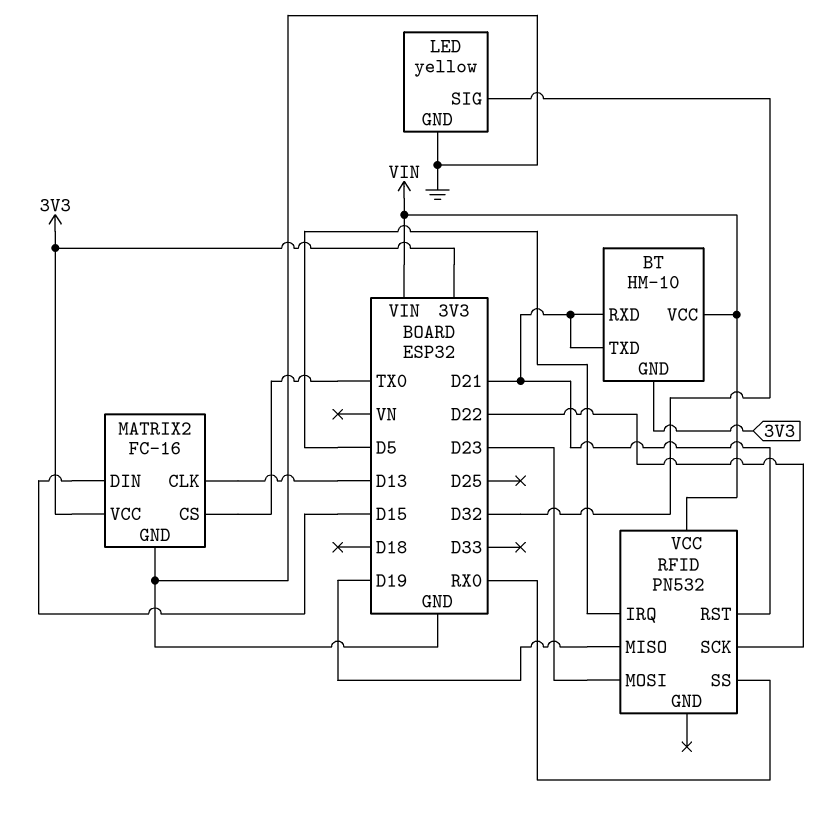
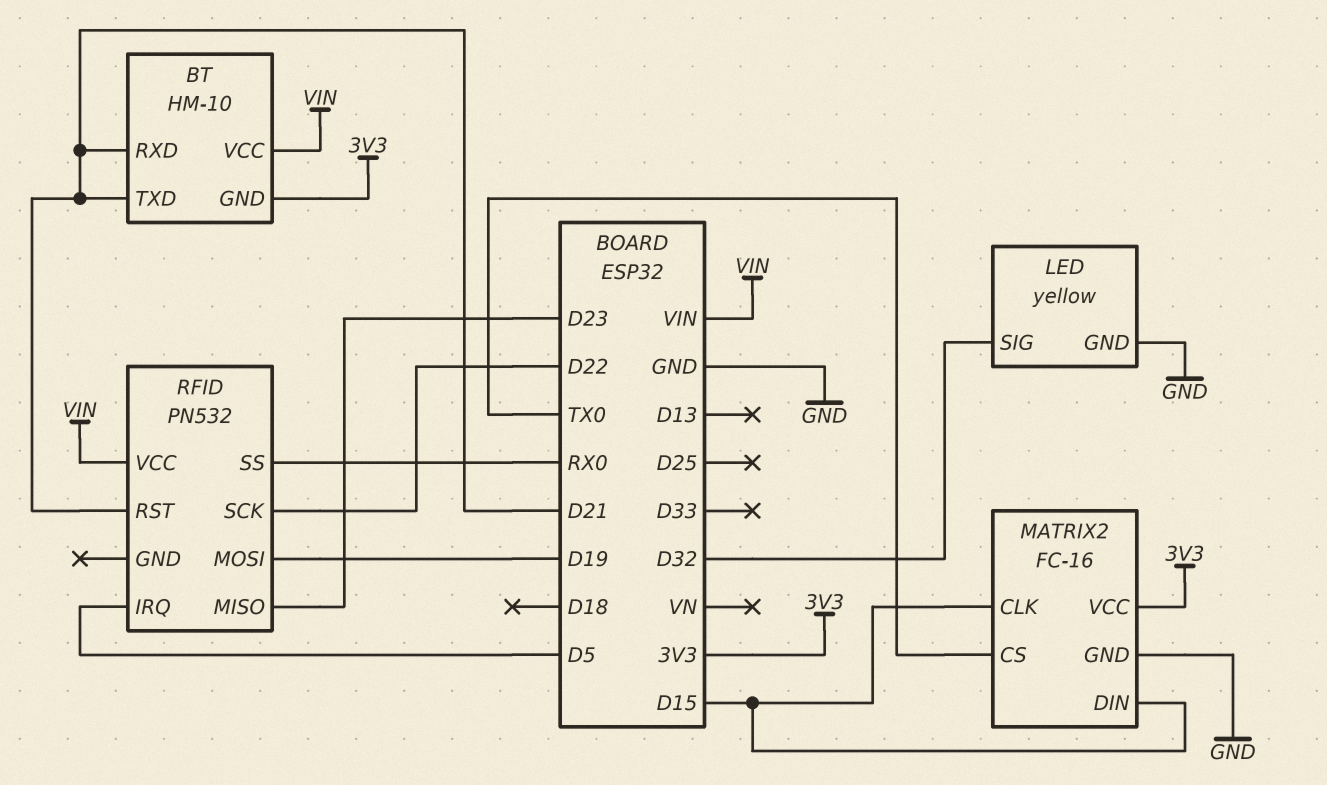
MATRIX2 pin CLK: D13 -> D15
RFID pin MISO: D19 -> D23
RFID pin MOSI: D23 -> D19

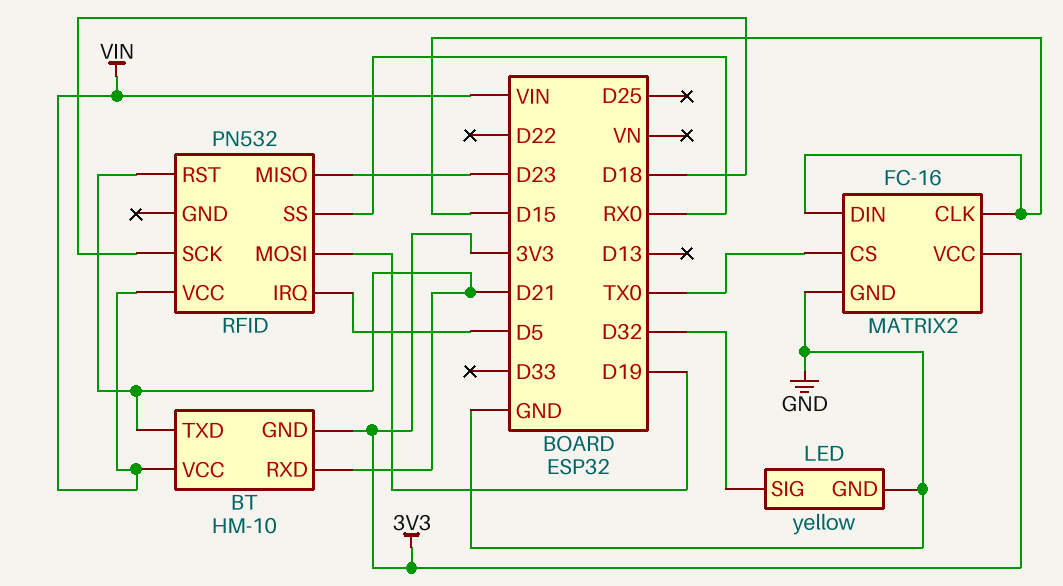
RFID pin SCK: D22 -> D18

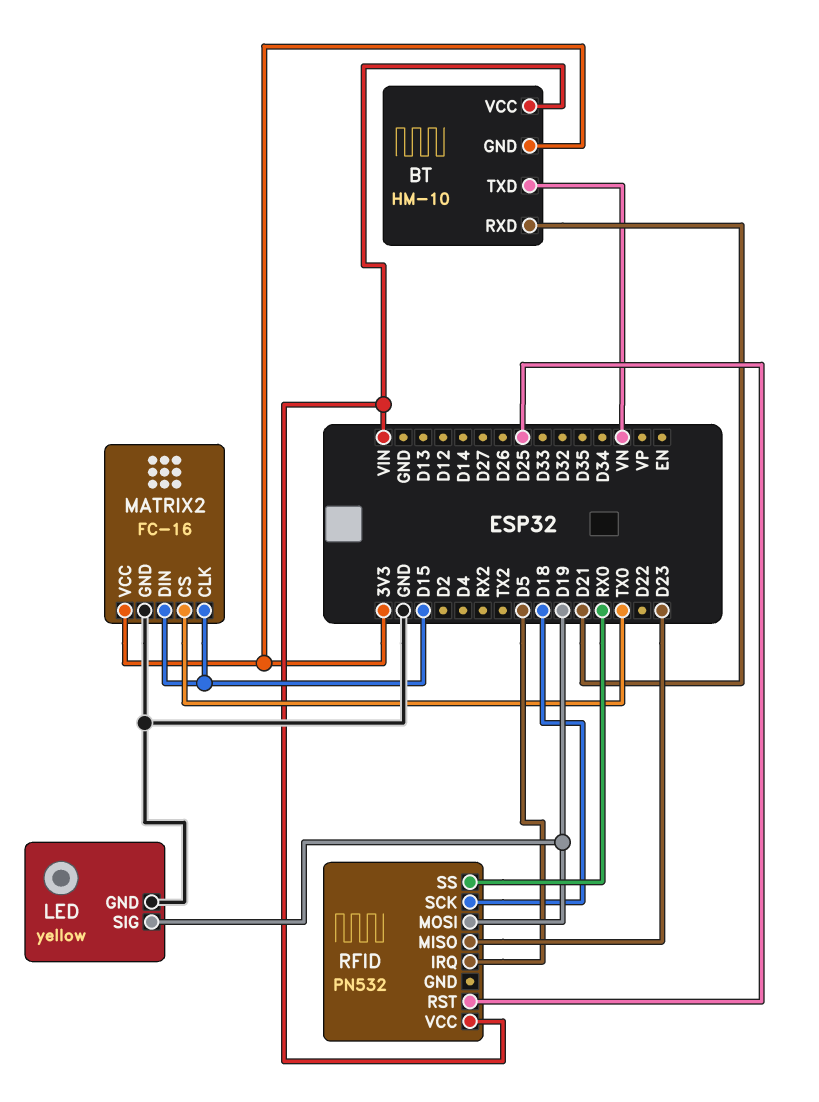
BT pin TXD: D21 -> VN
LED pin SIG: D32 -> D19
RFID pin RST: D21 -> D25

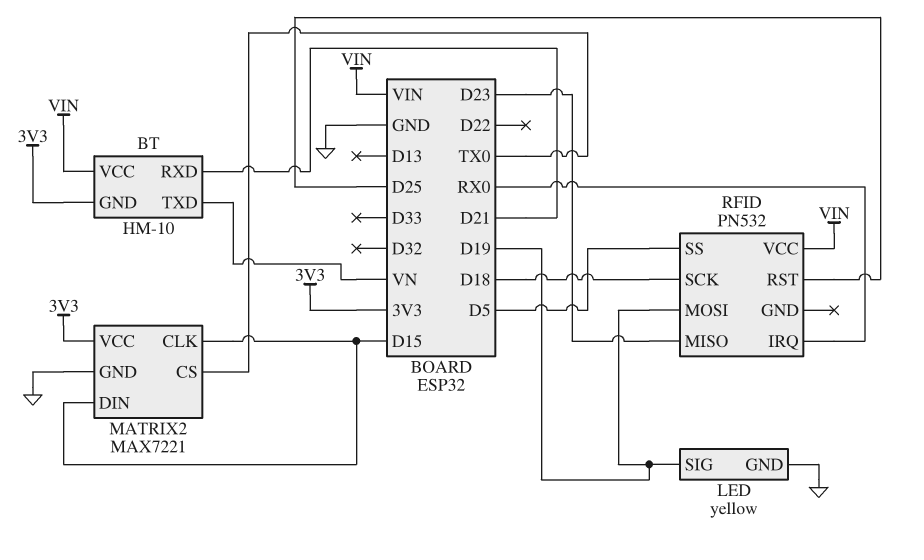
MATRIX2: FC-16 -> MAX7221
RFID pin IRQ: D5 -> RX0
RFID pin SS: RX0 -> D5

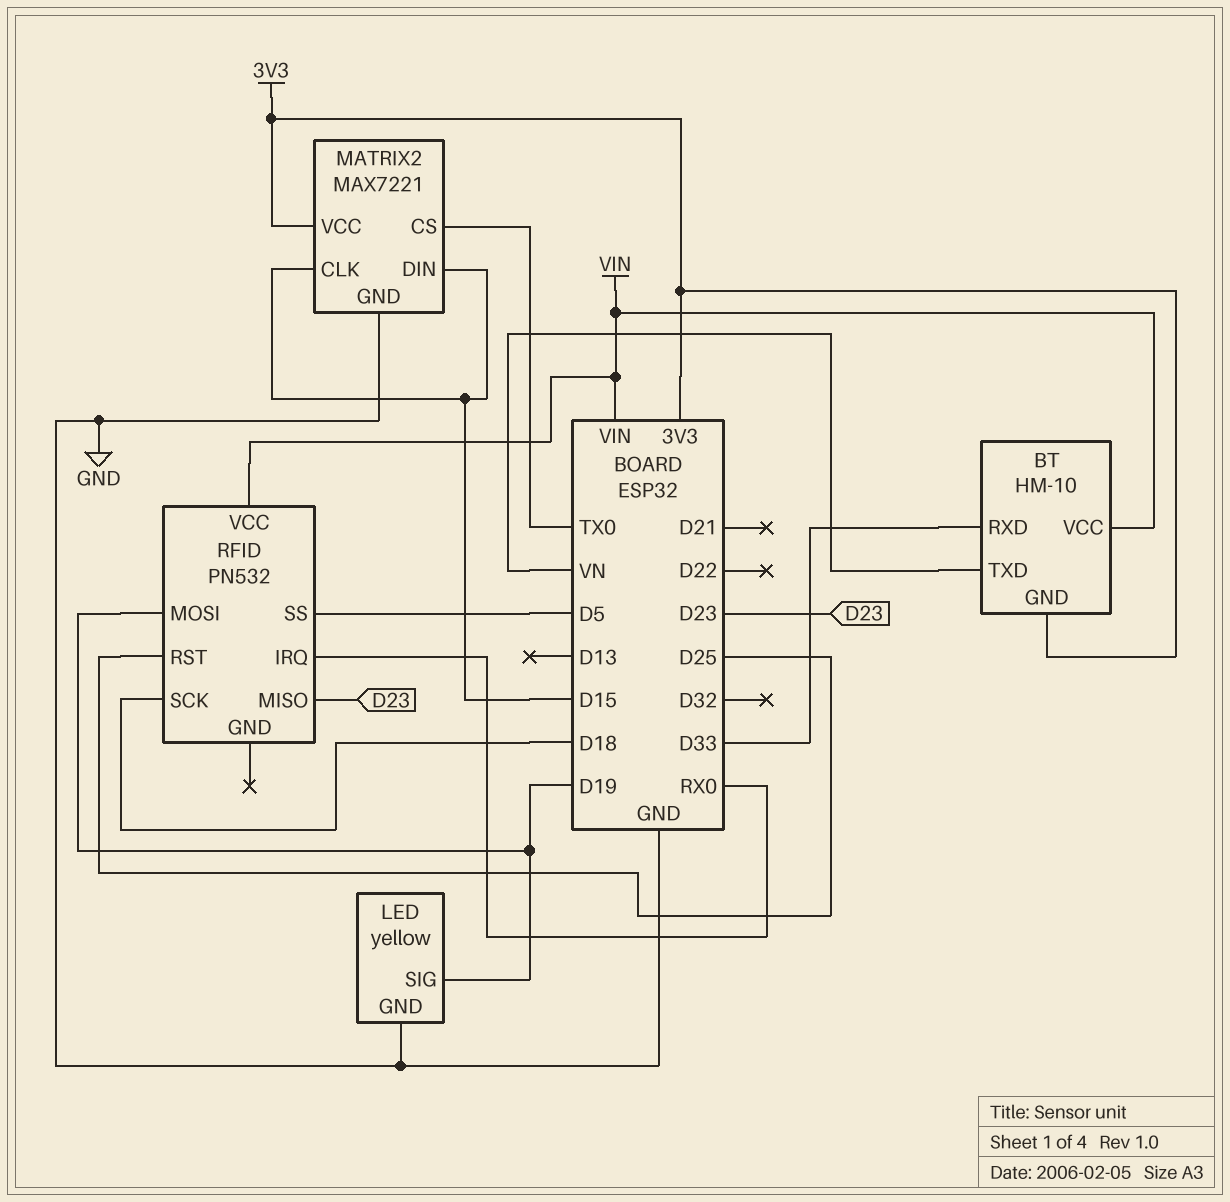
BT pin RXD: D21 -> D33

